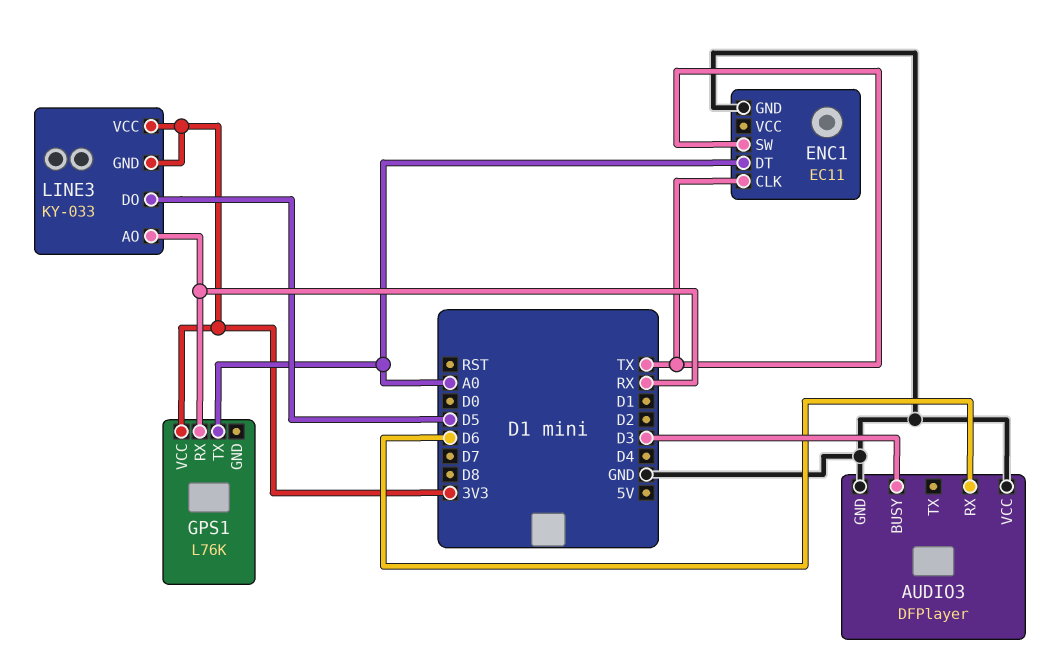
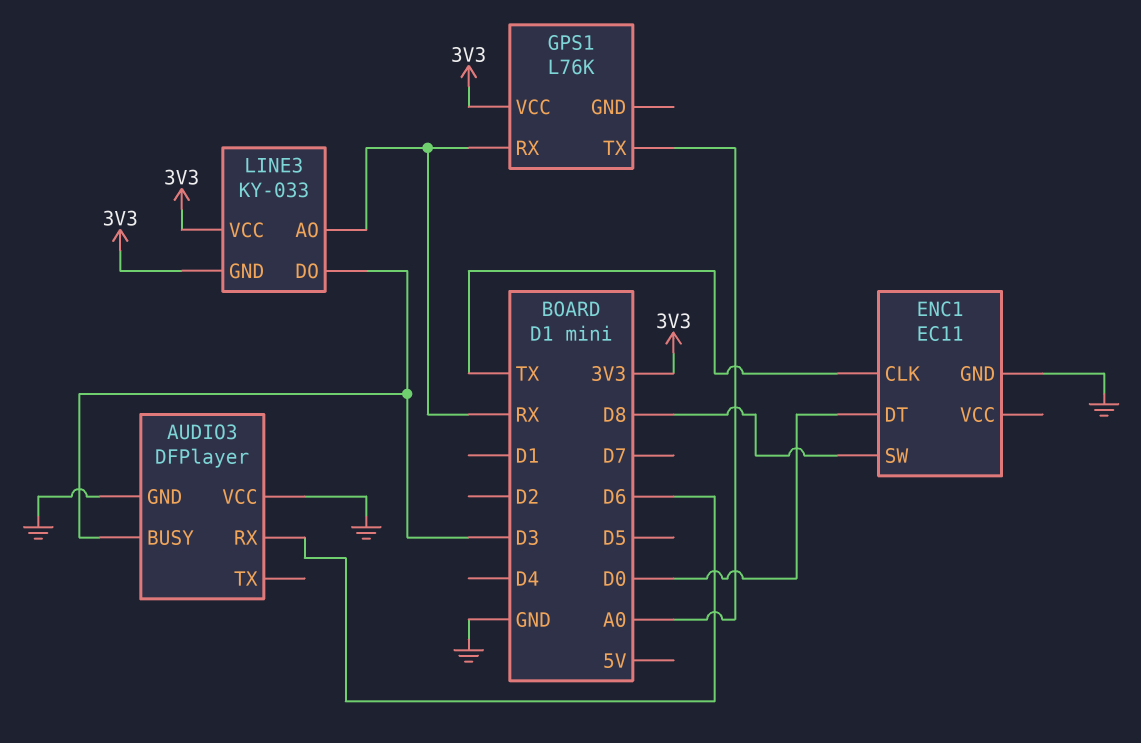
ENC1 pin DT: A0 -> D0
ENC1 pin SW: TX -> D8
LINE3 pin DO: D5 -> D3

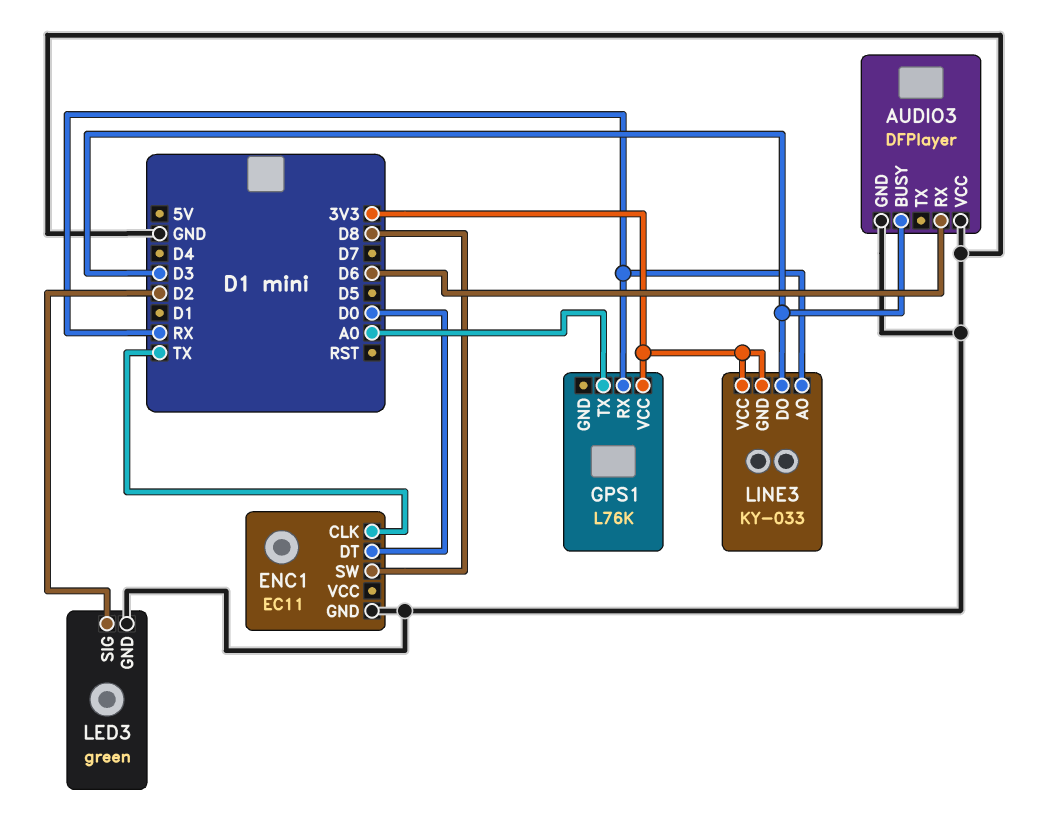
LED3: none -> green
LED3 pin GND: none -> GND
LED3 pin SIG: none -> D2

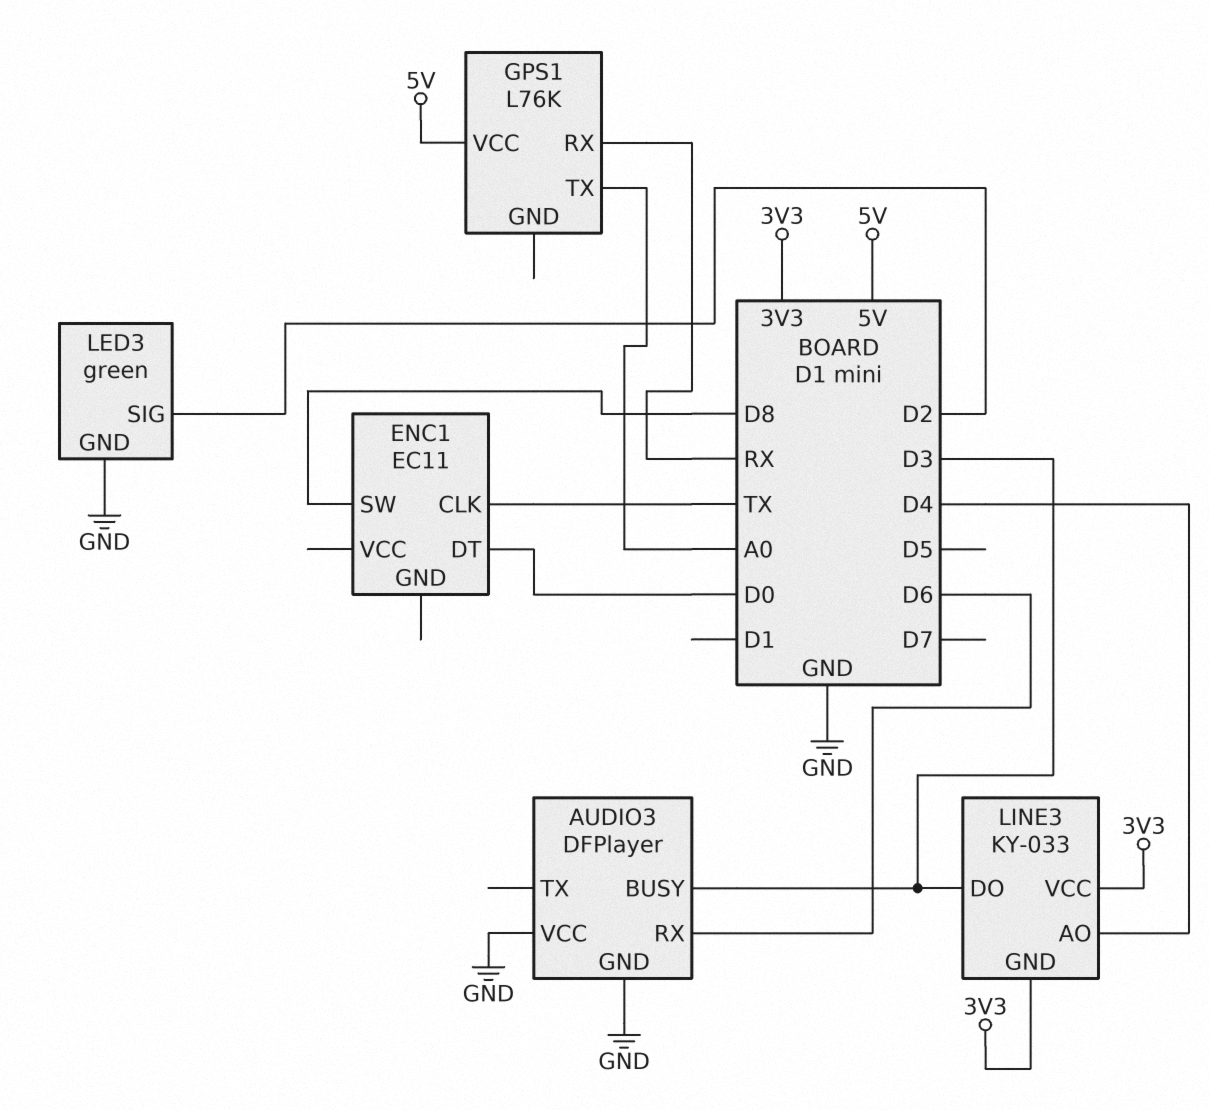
ENC1 pin GND: GND -> none
GPS1 pin VCC: 3V3 -> 5V
LINE3 pin AO: RX -> D4

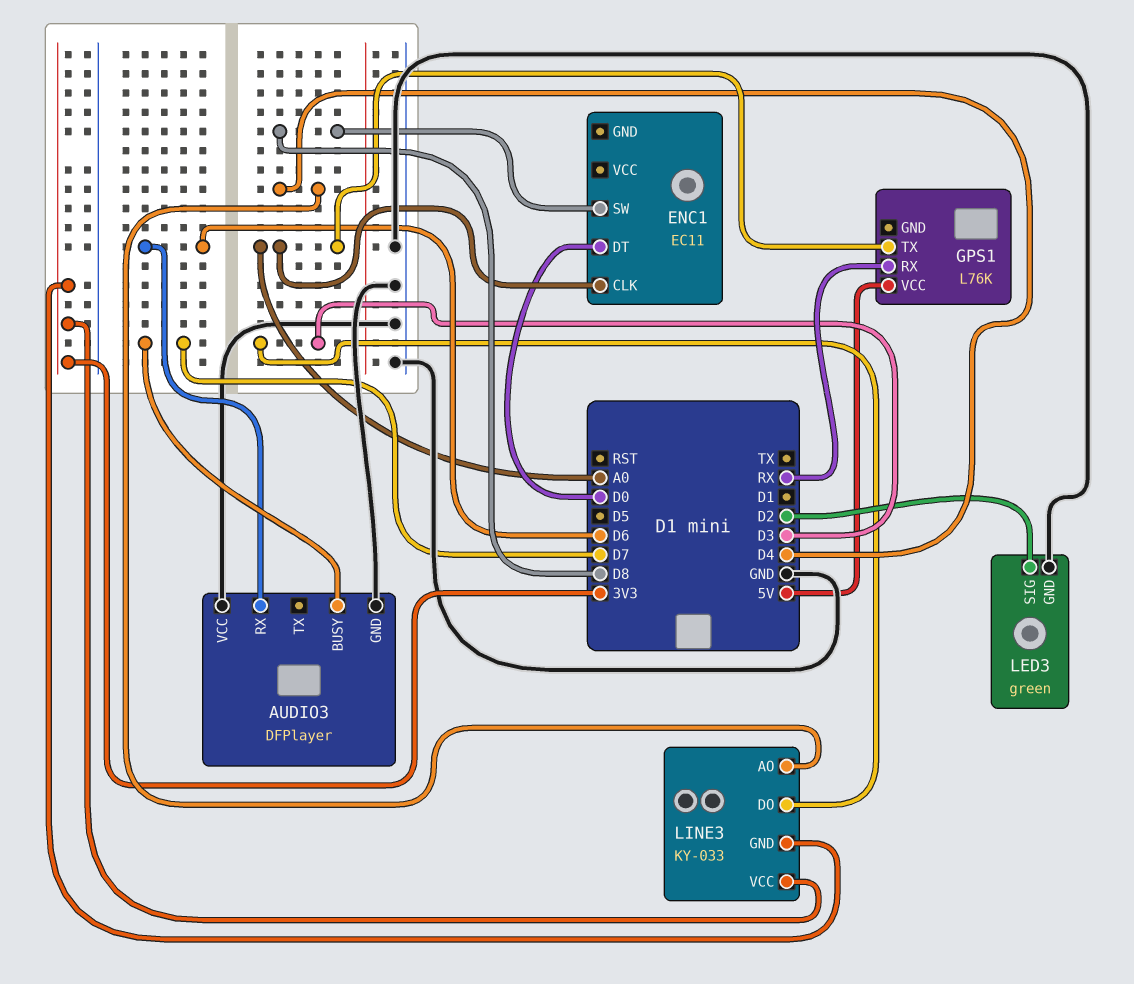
AUDIO3 pin BUSY: D3 -> D7
ENC1 pin CLK: TX -> A0

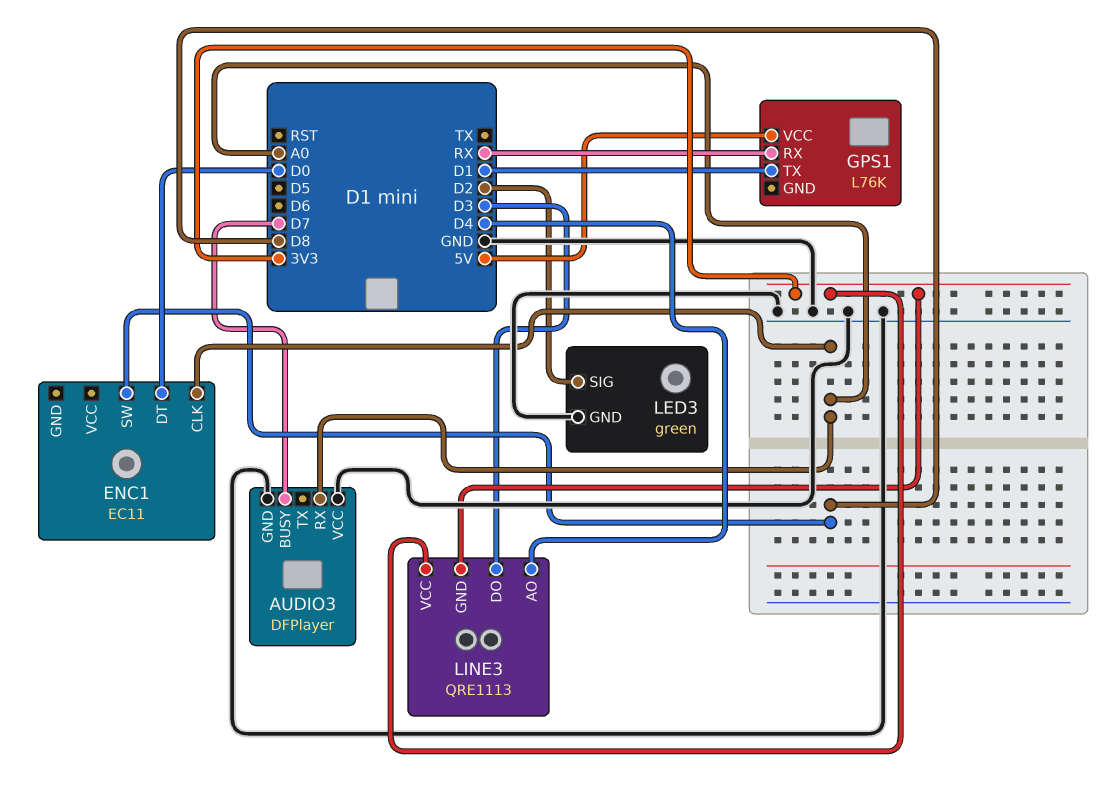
AUDIO3 pin RX: D6 -> A0
GPS1 pin TX: A0 -> D1
LINE3: KY-033 -> QRE1113

